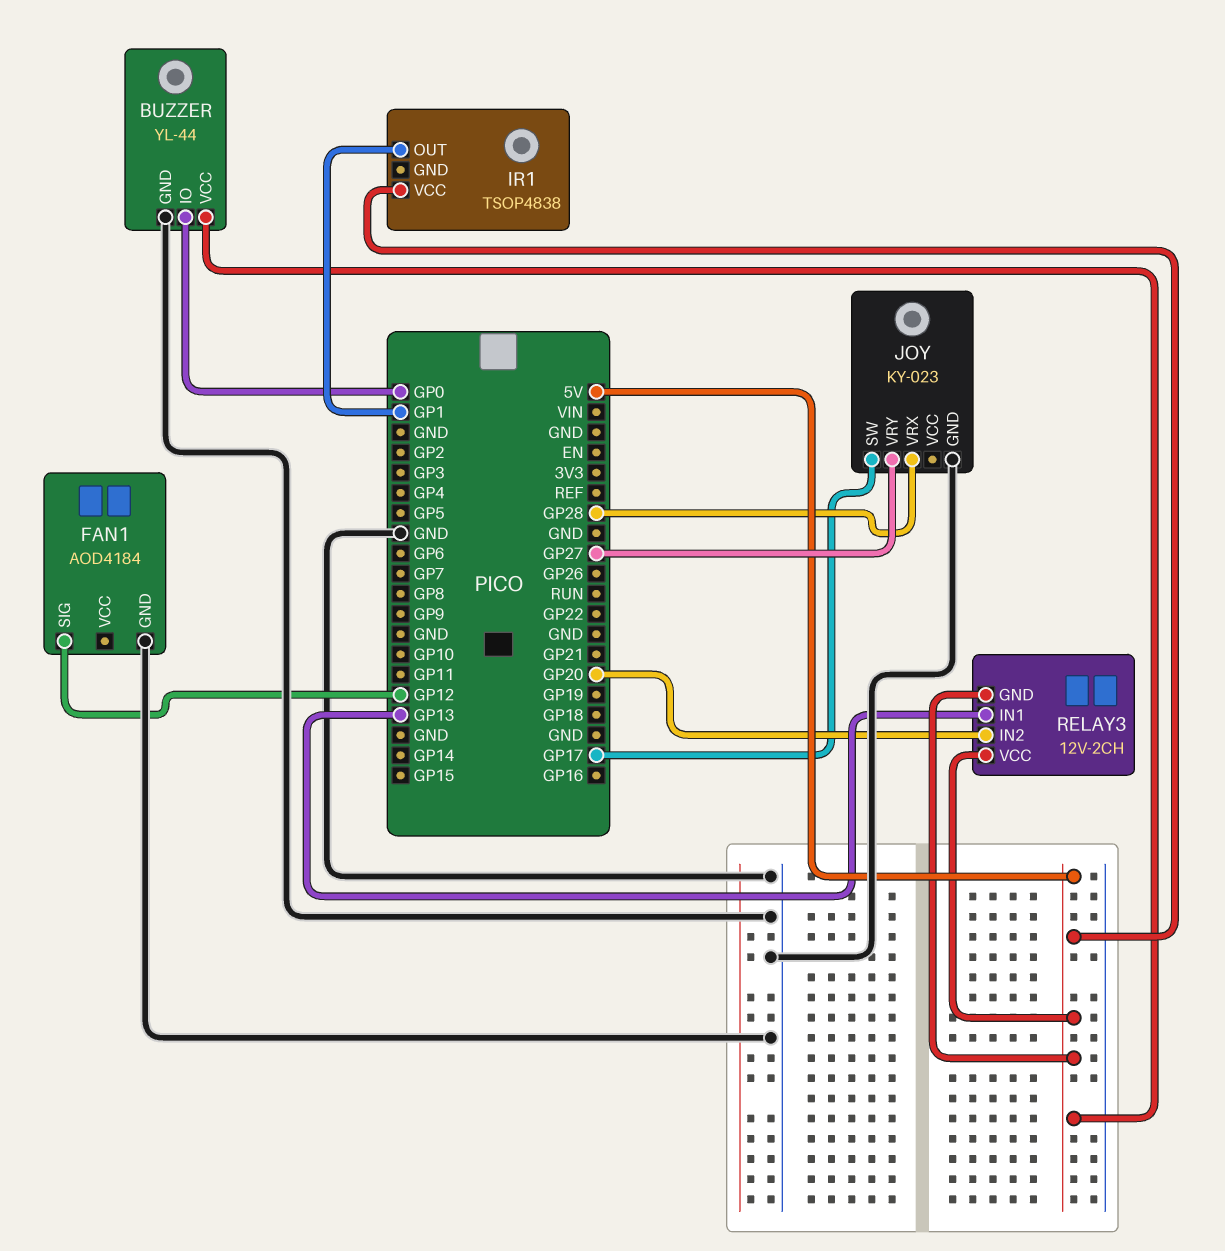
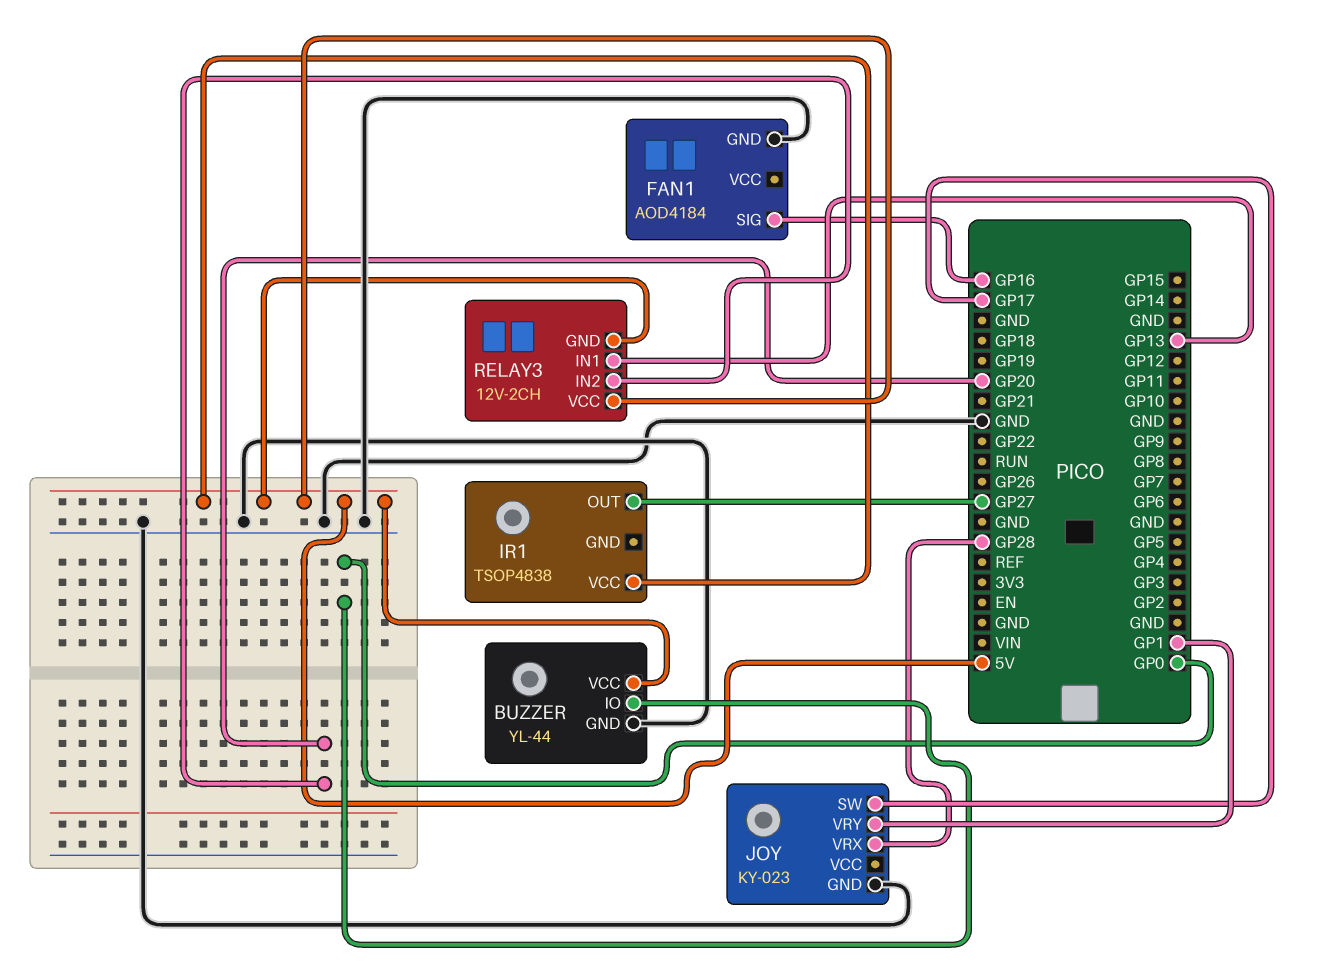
FAN1 pin SIG: GP12 -> GP16
IR1 pin OUT: GP1 -> GP27
JOY pin VRY: GP27 -> GP1

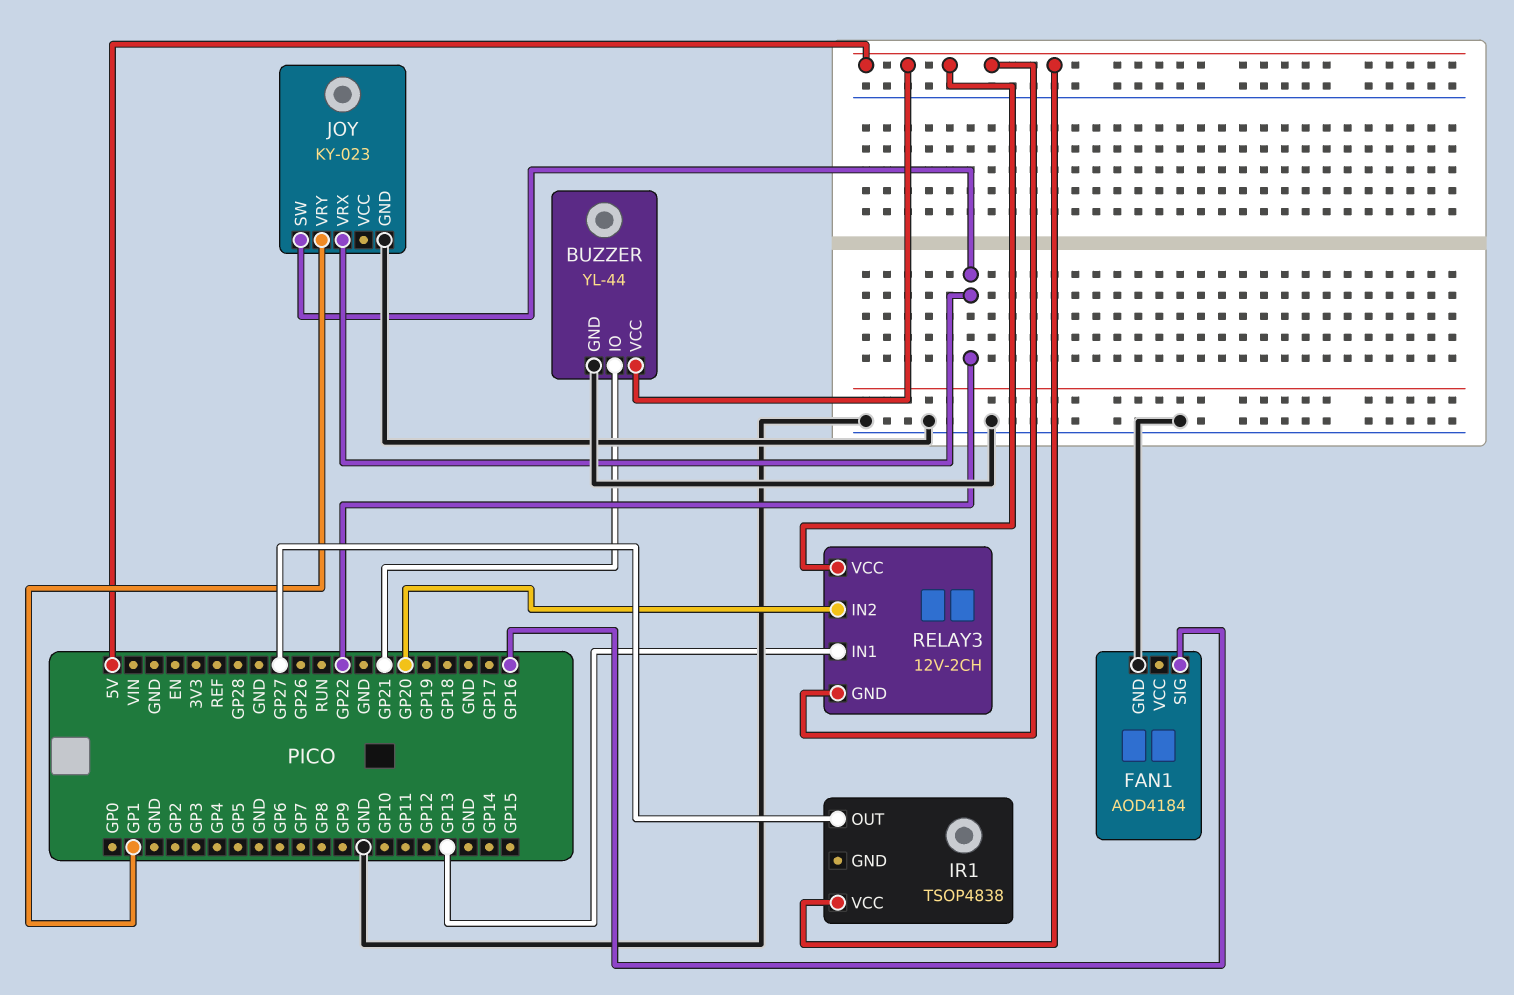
BUZZER pin IO: GP0 -> GP21
JOY pin SW: GP17 -> GP22
JOY pin VRX: GP28 -> GP22

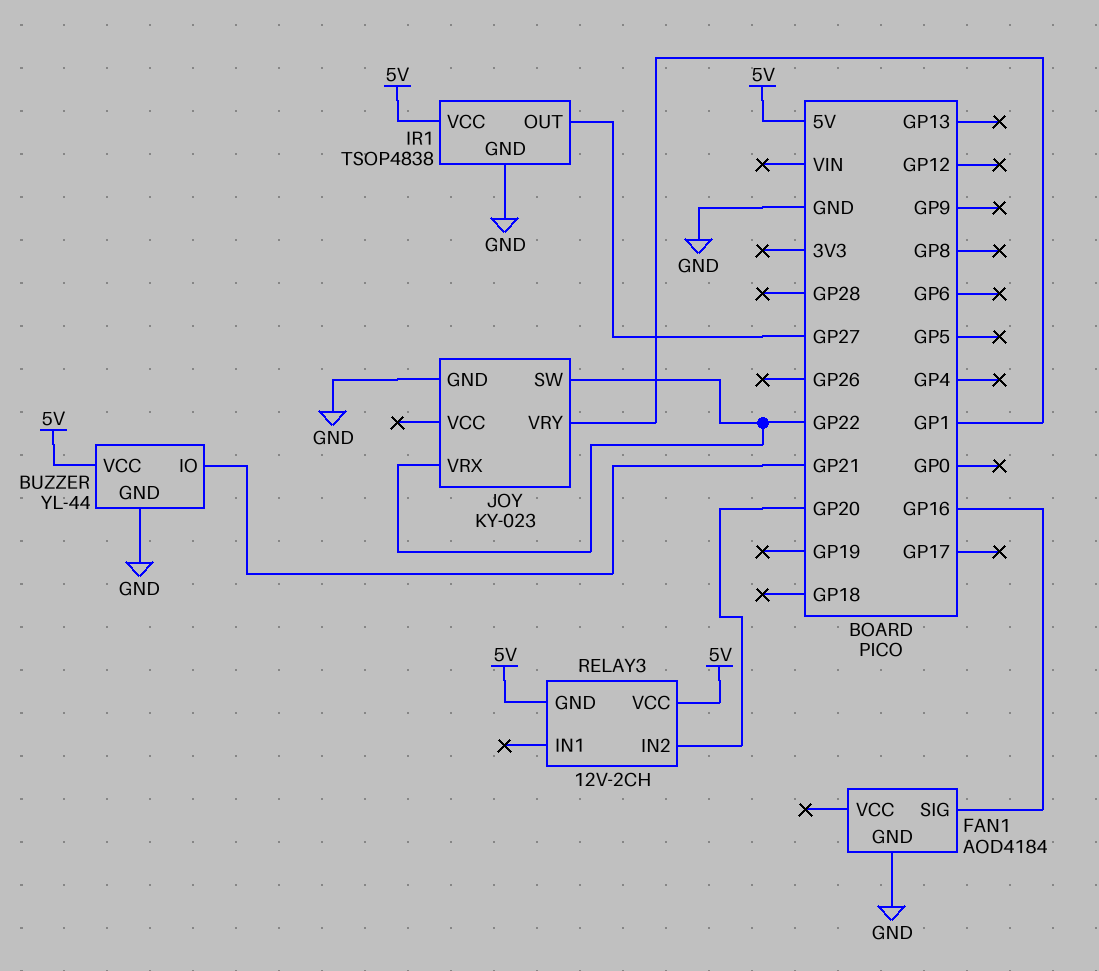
IR1 pin GND: none -> GND
RELAY3 pin IN1: GP13 -> none

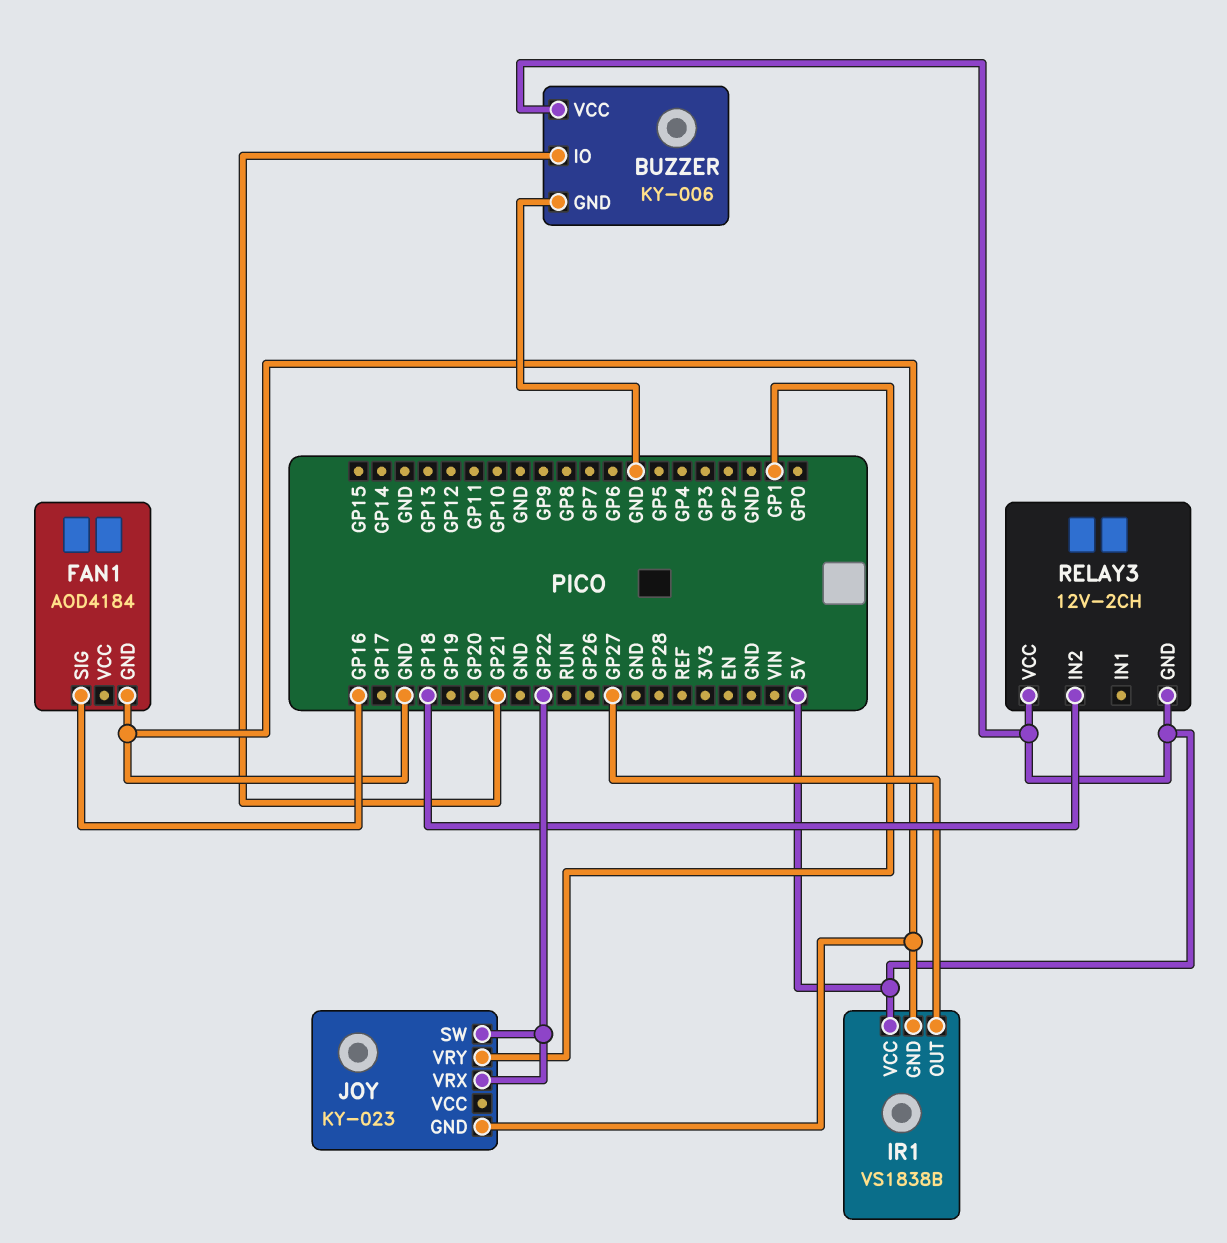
BUZZER: YL-44 -> KY-006
IR1: TSOP4838 -> VS1838B
RELAY3 pin IN2: GP20 -> GP18

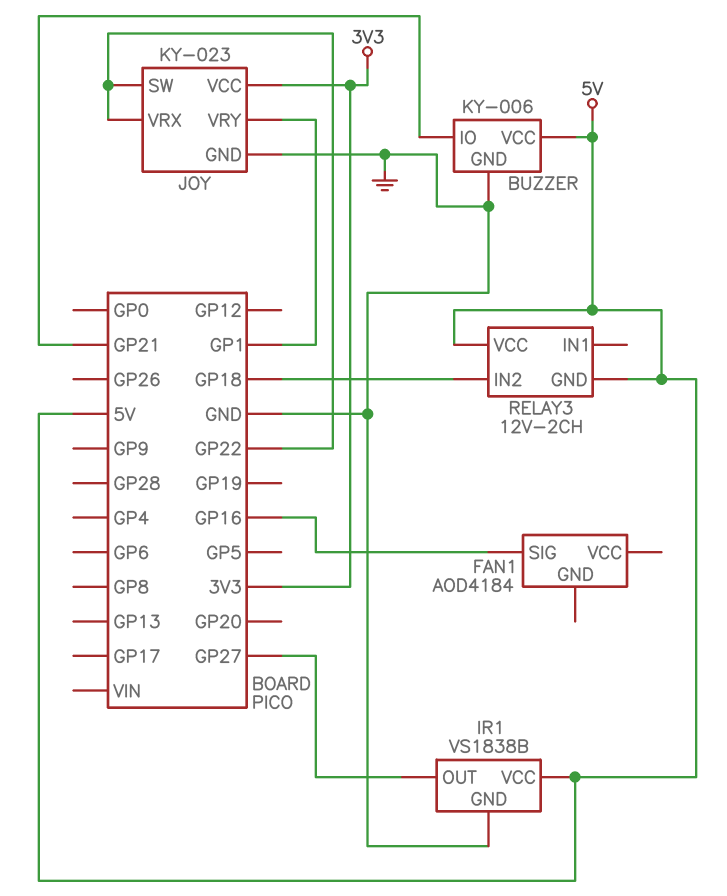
FAN1 pin GND: GND -> none
JOY pin VCC: none -> 3V3

